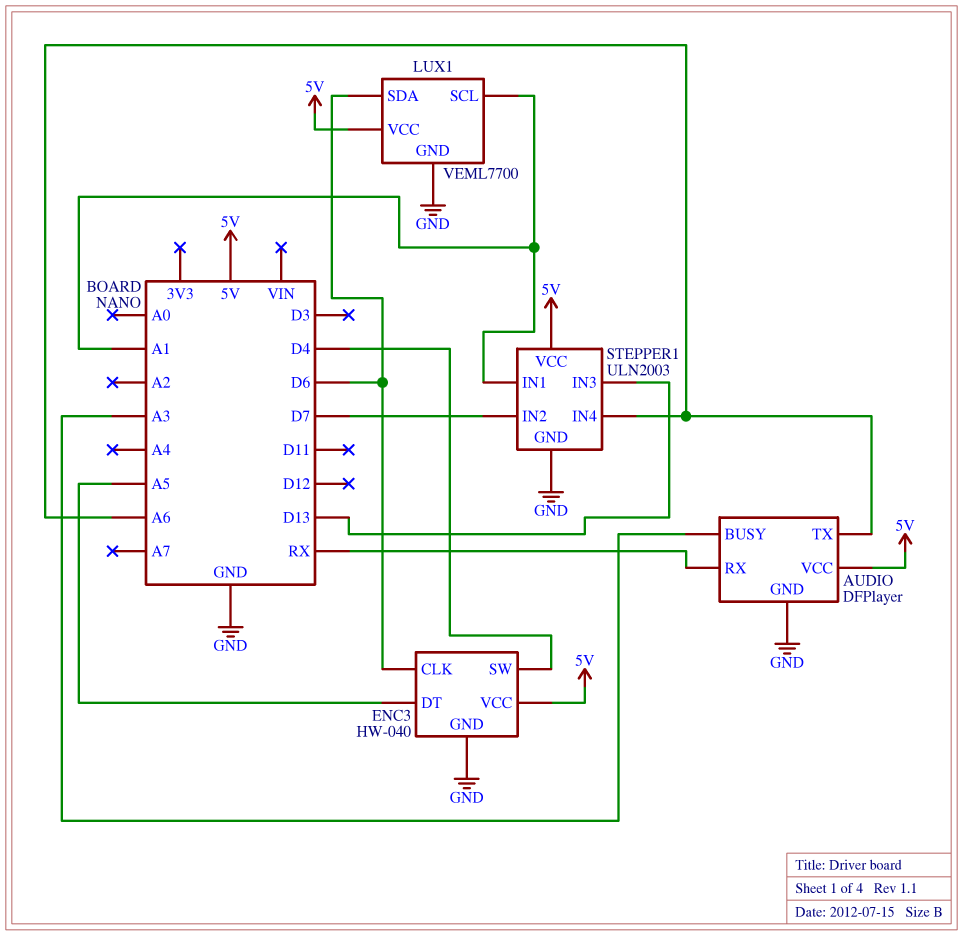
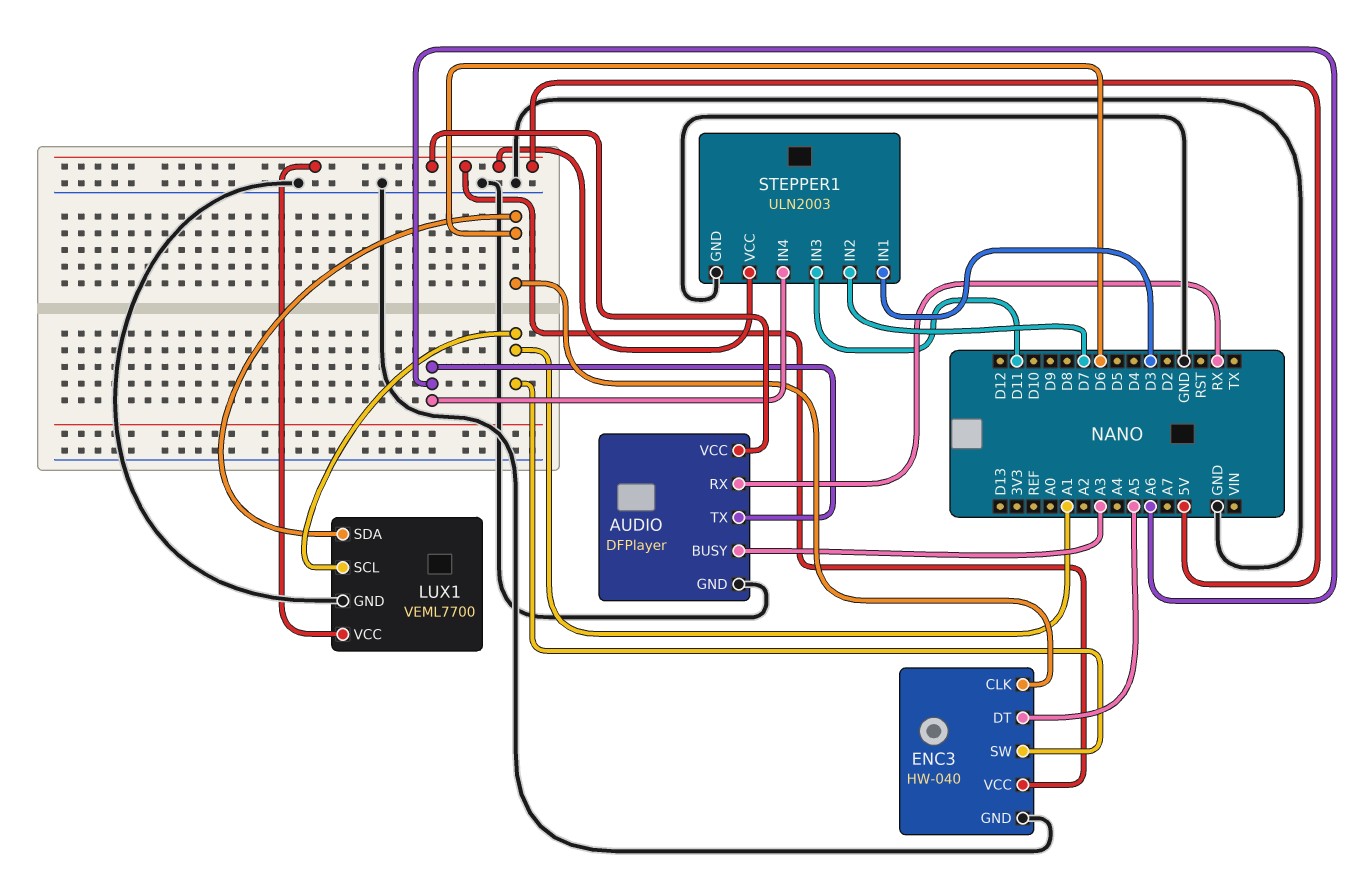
ENC3 pin SW: D4 -> A1
STEPPER1 pin IN1: A1 -> D3
STEPPER1 pin IN3: D13 -> D11

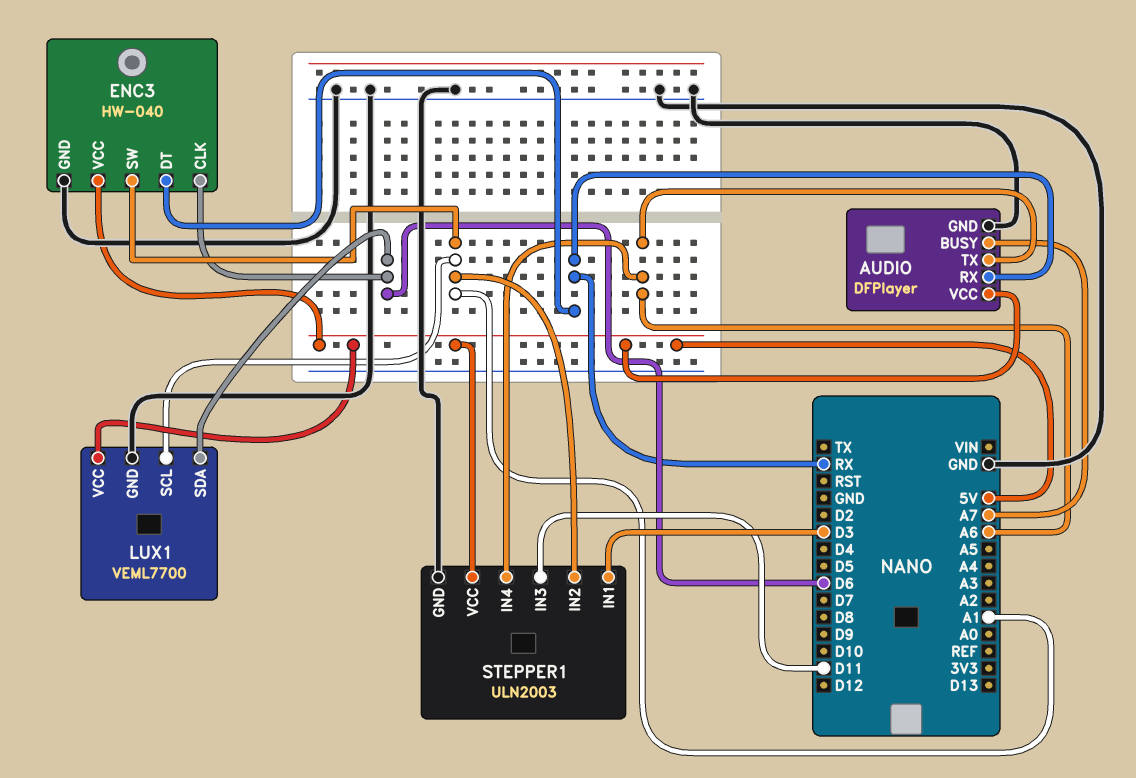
AUDIO pin BUSY: A3 -> A7
ENC3 pin DT: A5 -> RX
STEPPER1 pin IN2: D7 -> A1

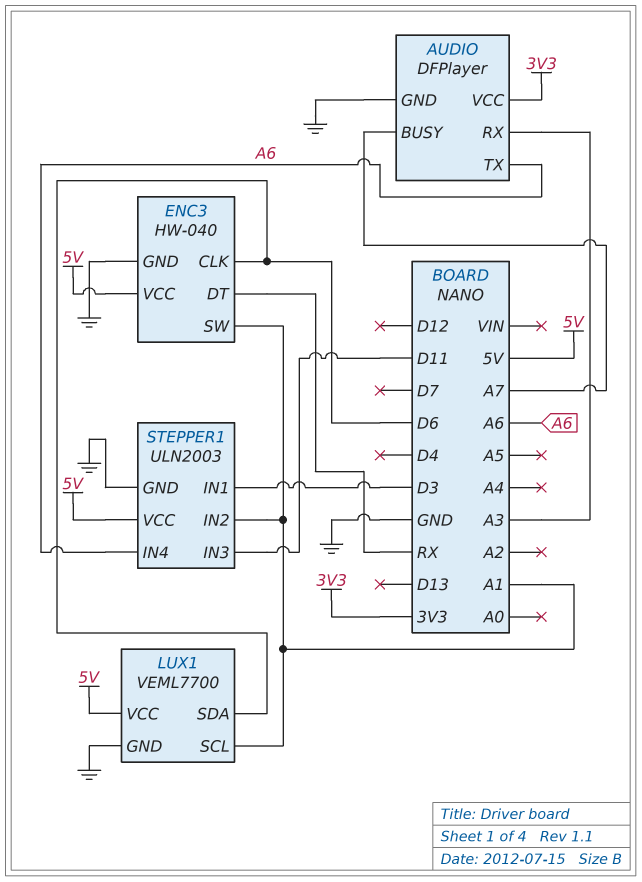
AUDIO pin RX: RX -> A3
AUDIO pin VCC: 5V -> 3V3

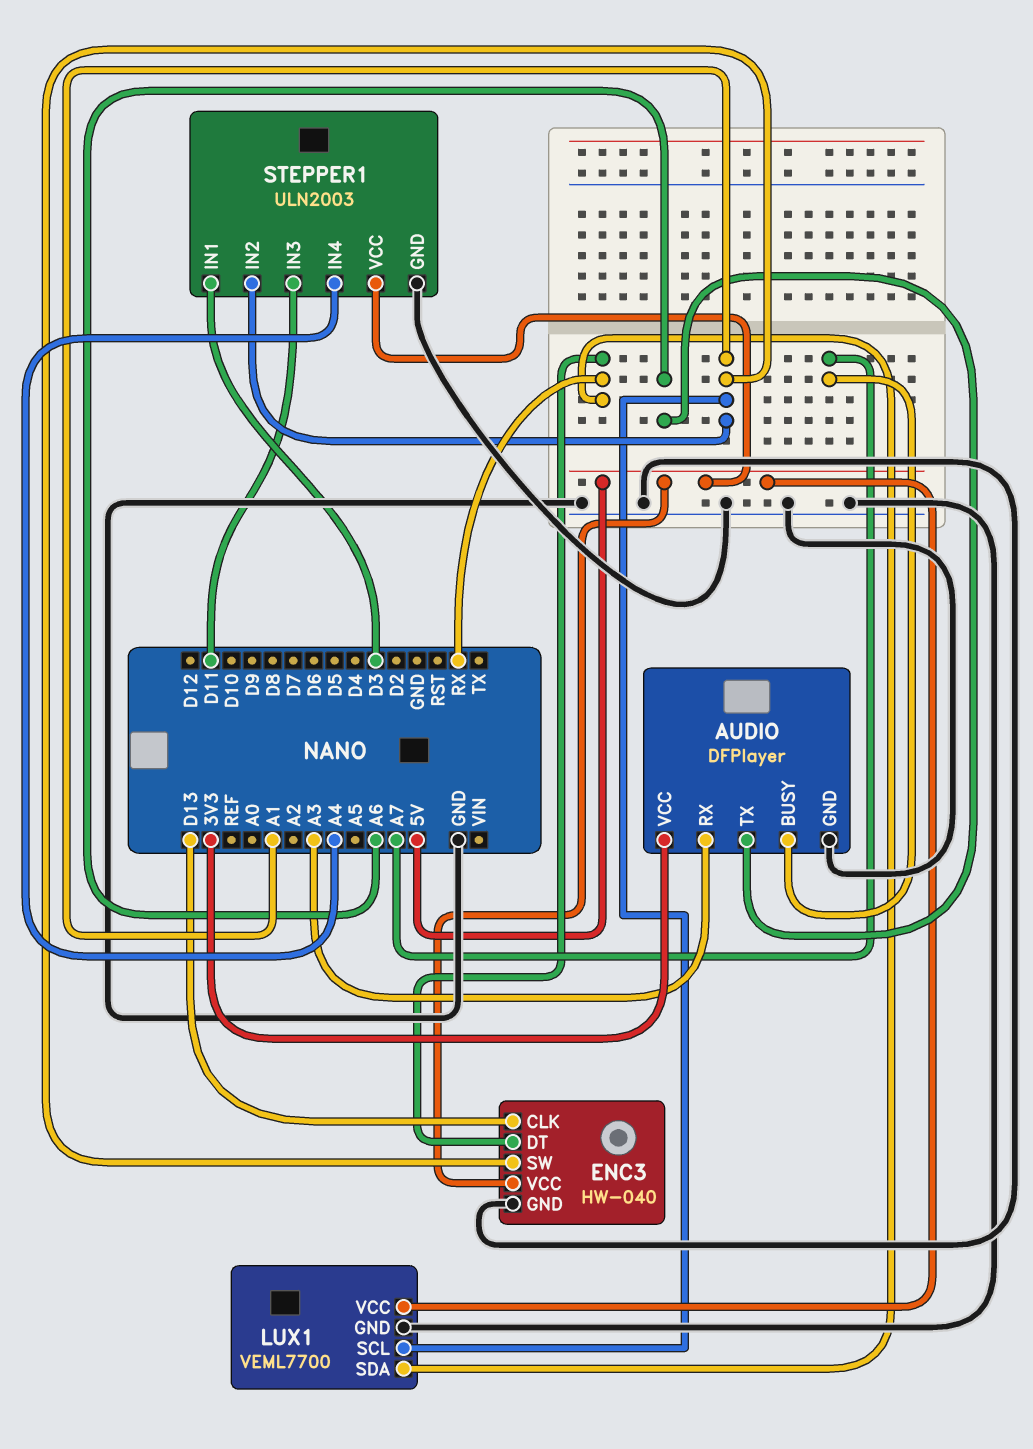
ENC3 pin CLK: D6 -> D13
LUX1 pin SDA: D6 -> RX
STEPPER1 pin IN4: A6 -> A4

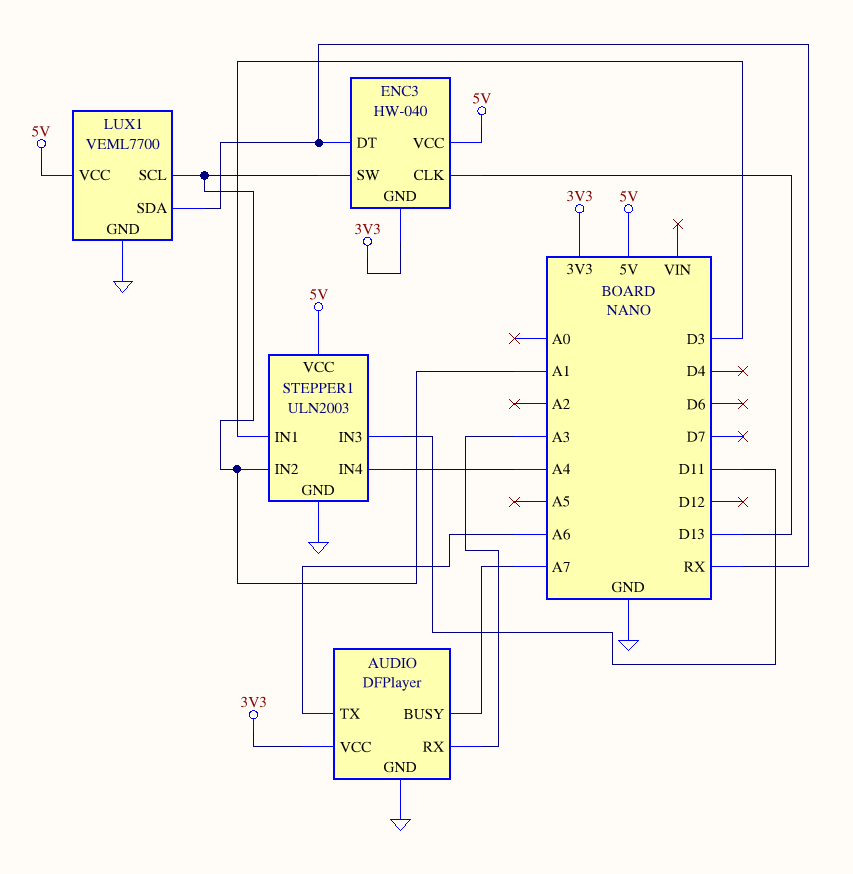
ENC3 pin GND: GND -> 3V3

